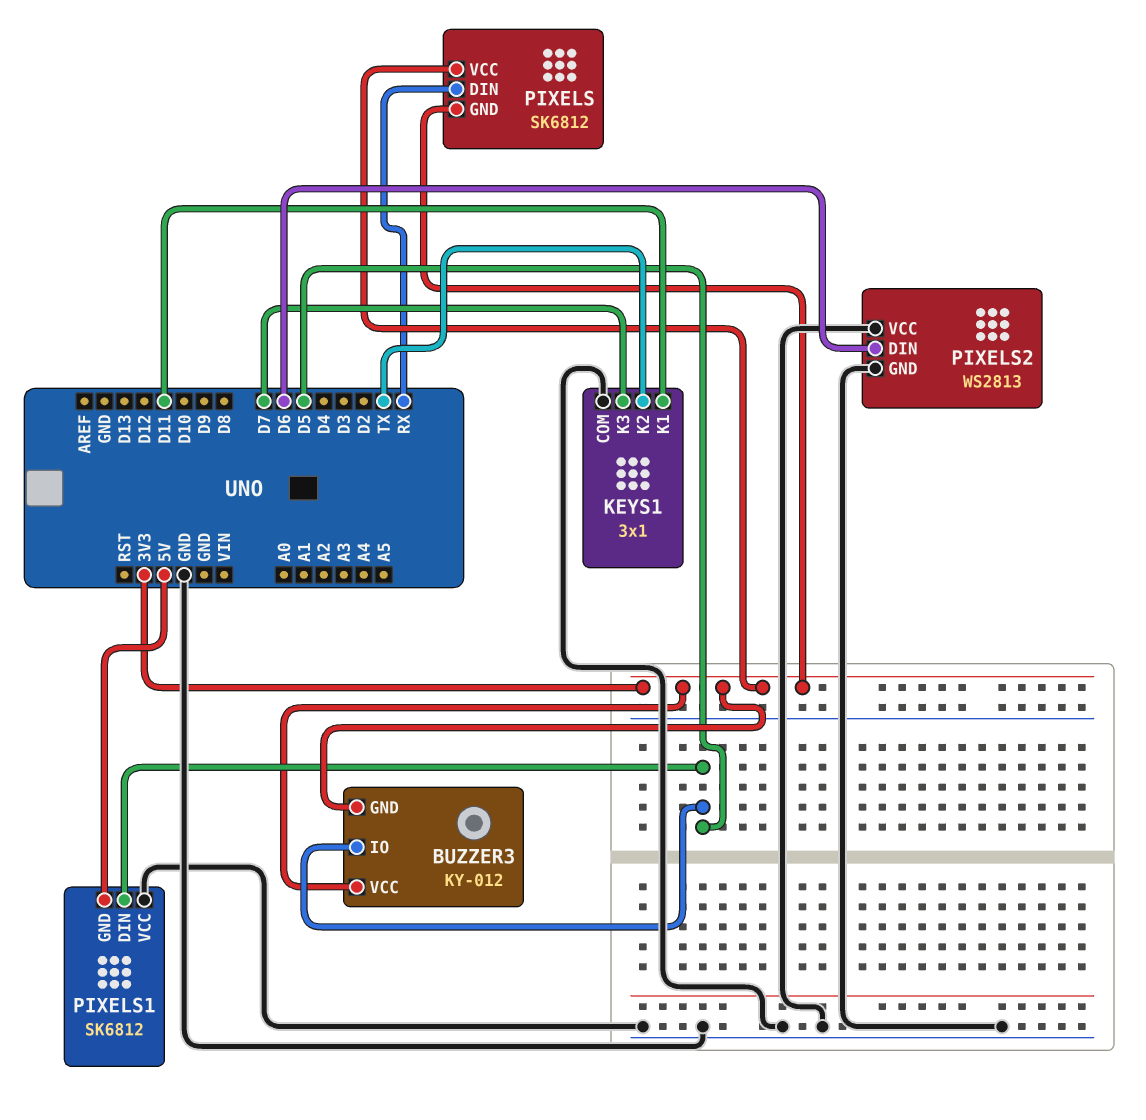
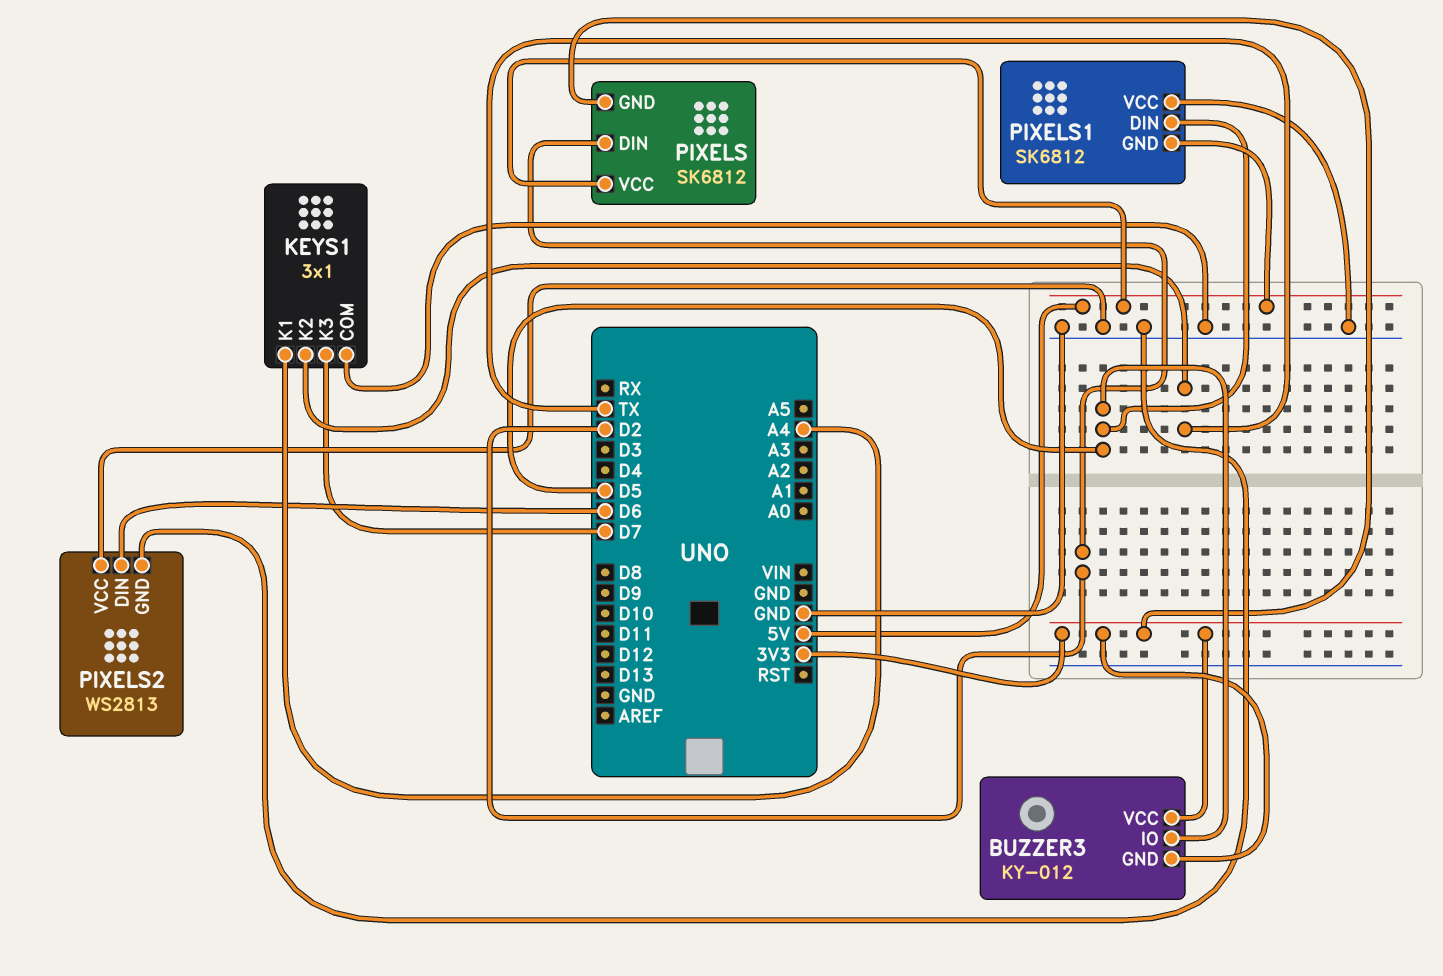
KEYS1 pin K1: D11 -> A4
PIXELS pin DIN: RX -> D2
PIXELS pin VCC: 3V3 -> 5V

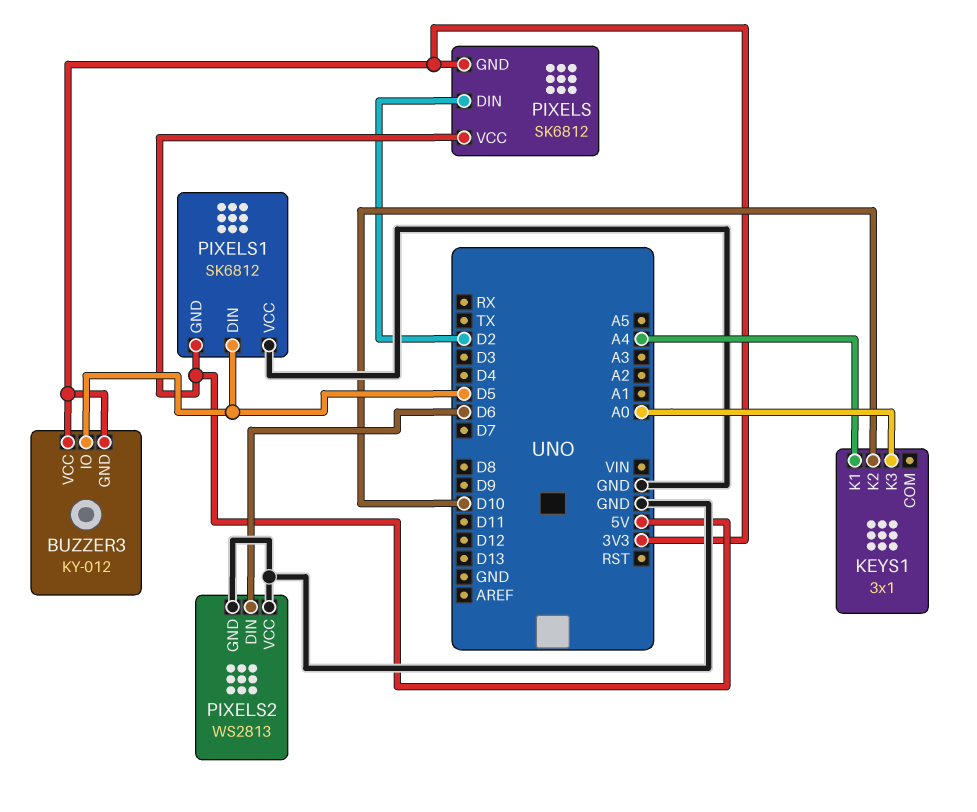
KEYS1 pin COM: GND -> none
KEYS1 pin K2: TX -> D10
KEYS1 pin K3: D7 -> A0

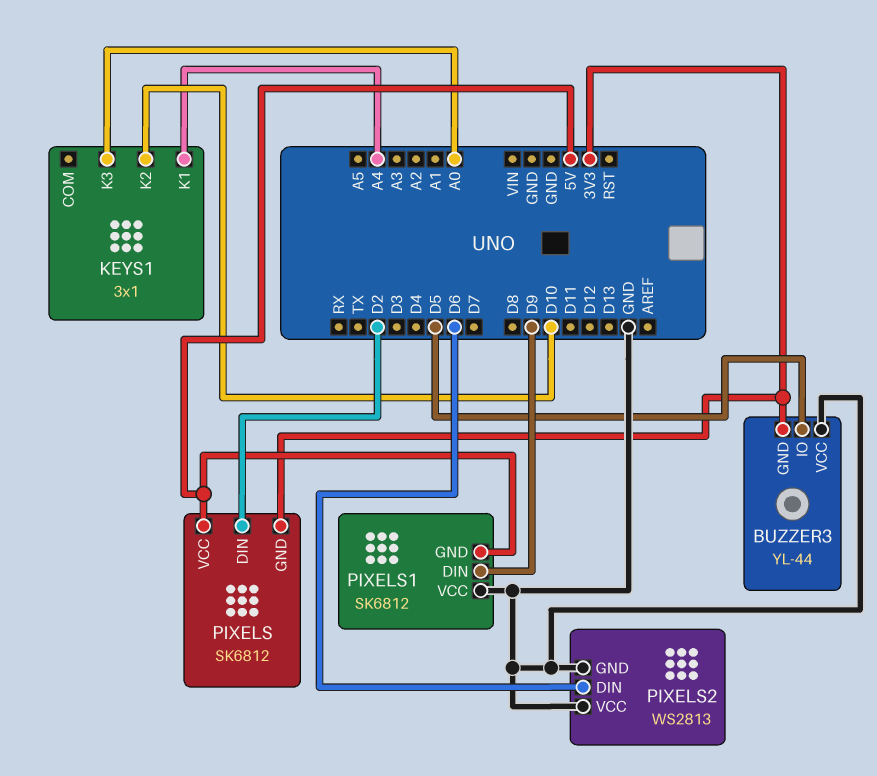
BUZZER3: KY-012 -> YL-44
BUZZER3 pin VCC: 3V3 -> GND
PIXELS1 pin DIN: D5 -> D9

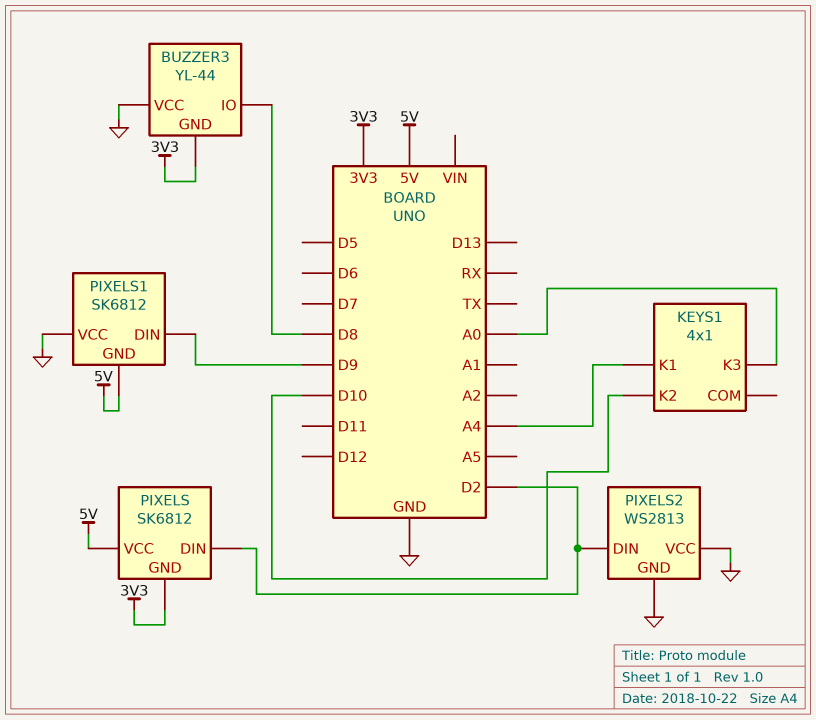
BUZZER3 pin IO: D5 -> D8
KEYS1: 3x1 -> 4x1
PIXELS2 pin DIN: D6 -> D2

